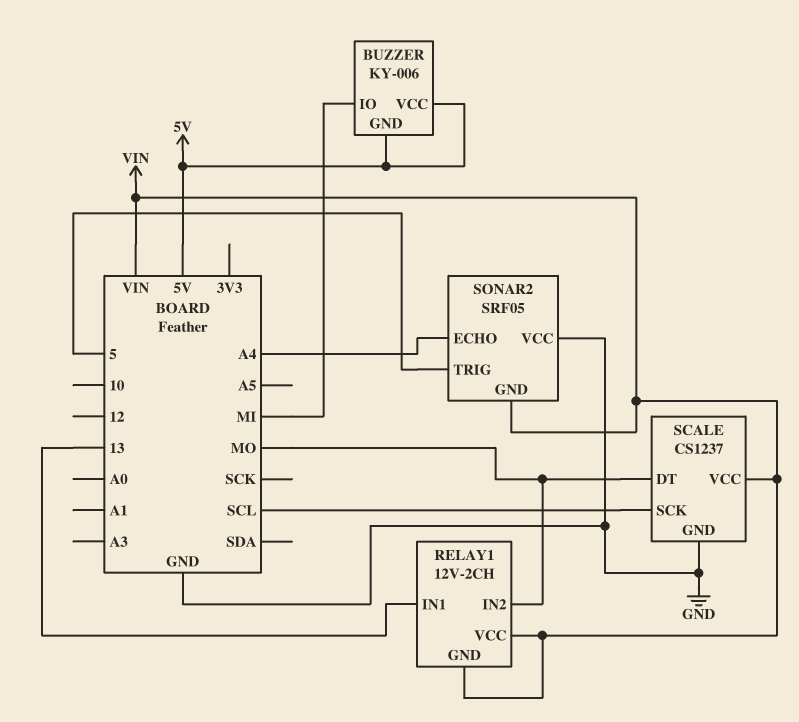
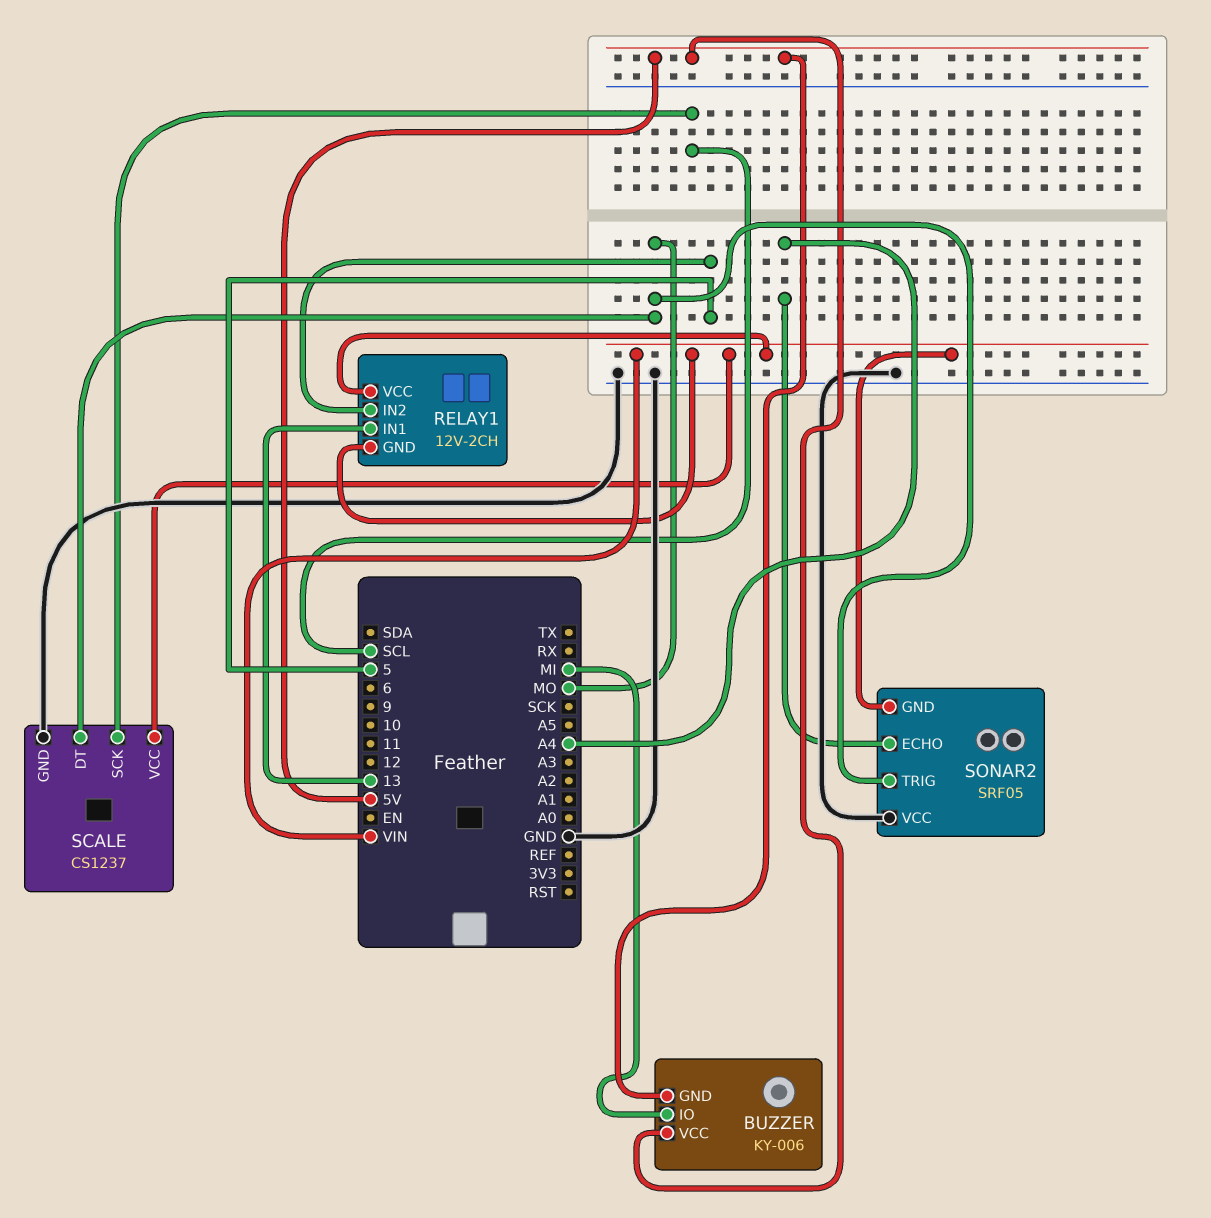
RELAY1 pin IN2: MO -> 5
SONAR2 pin TRIG: 5 -> MO

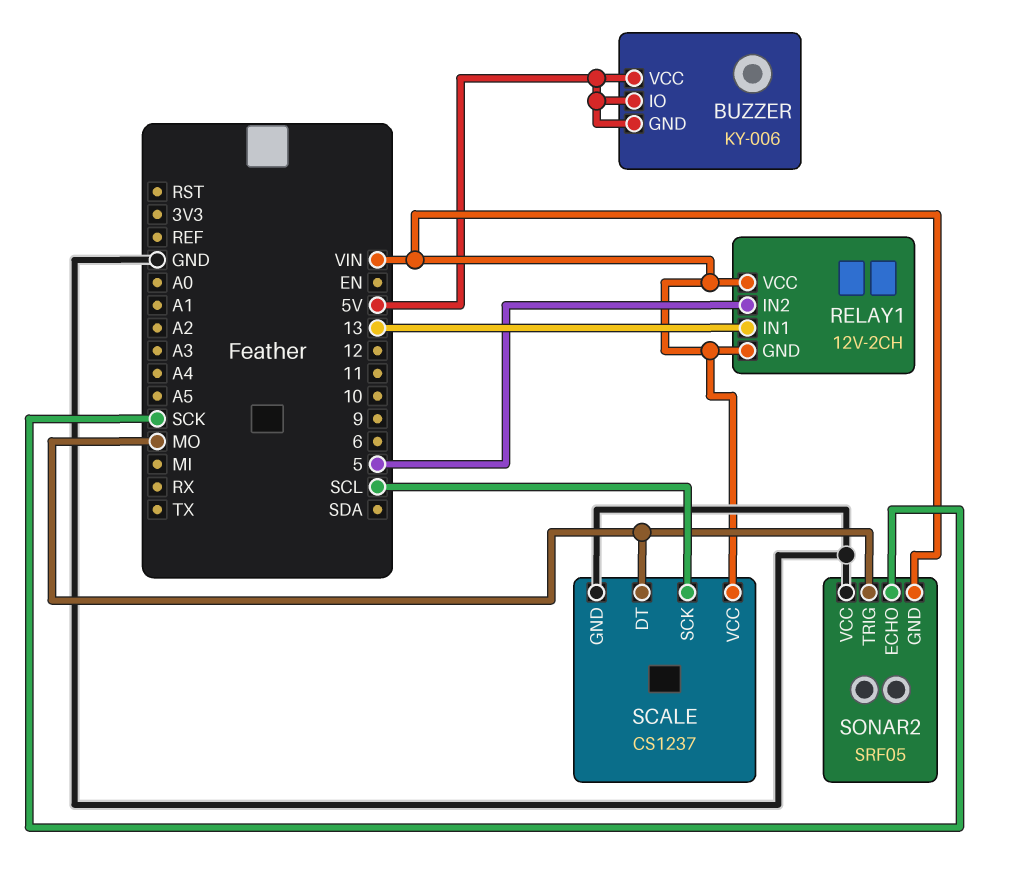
BUZZER pin IO: MI -> 5V
SONAR2 pin ECHO: A4 -> SCK

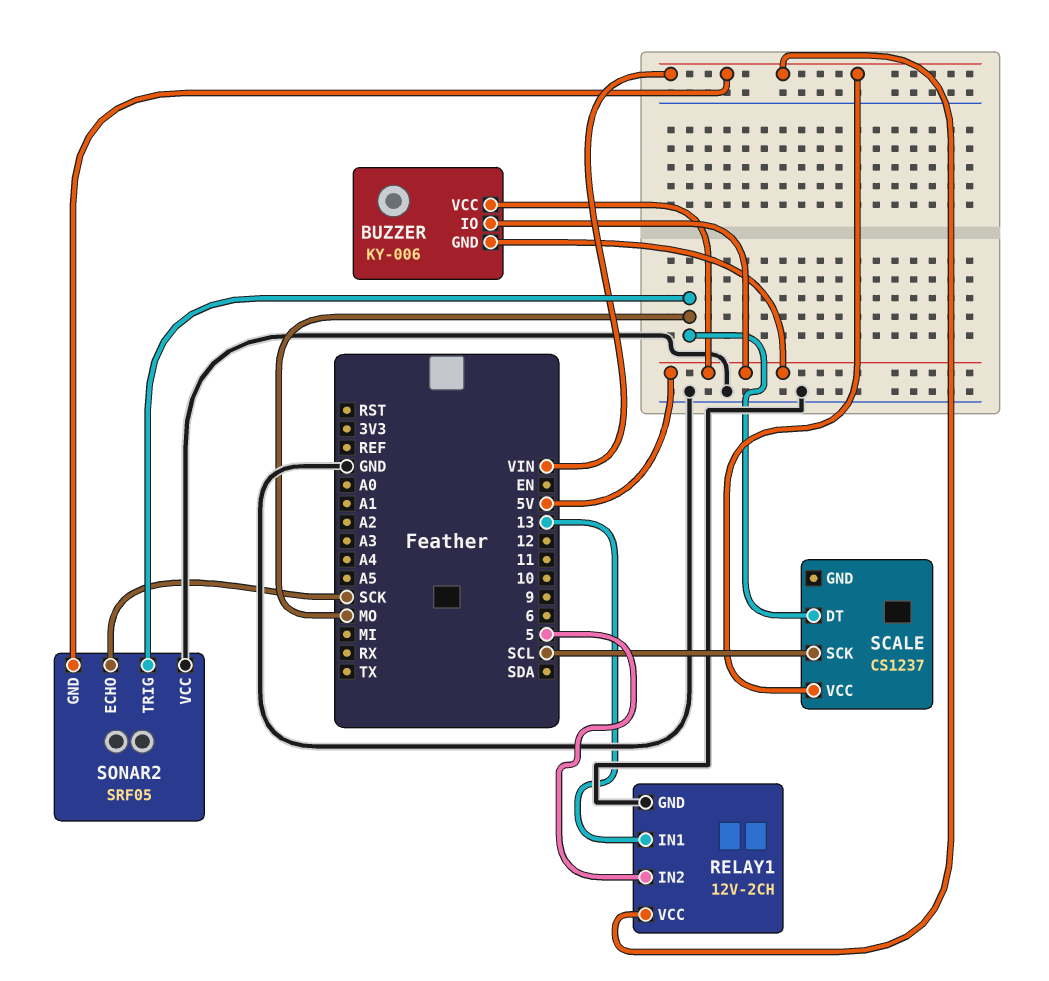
RELAY1 pin GND: VIN -> GND
SCALE pin GND: GND -> none

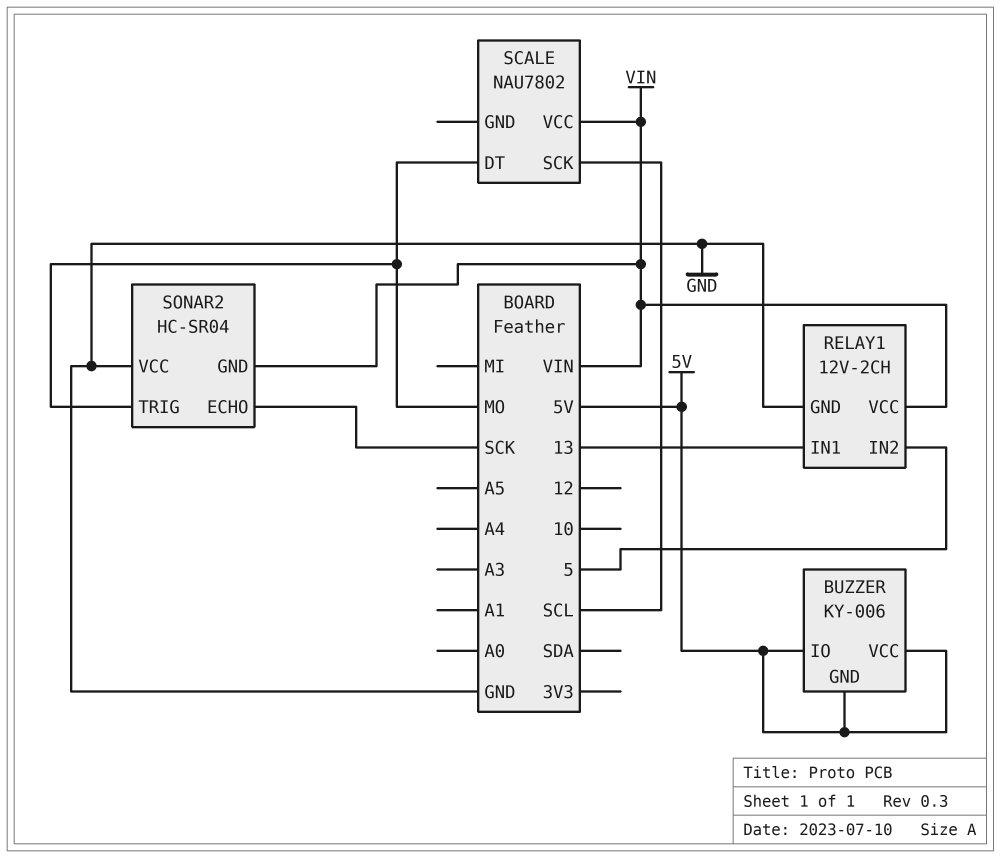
SCALE: CS1237 -> NAU7802
SONAR2: SRF05 -> HC-SR04

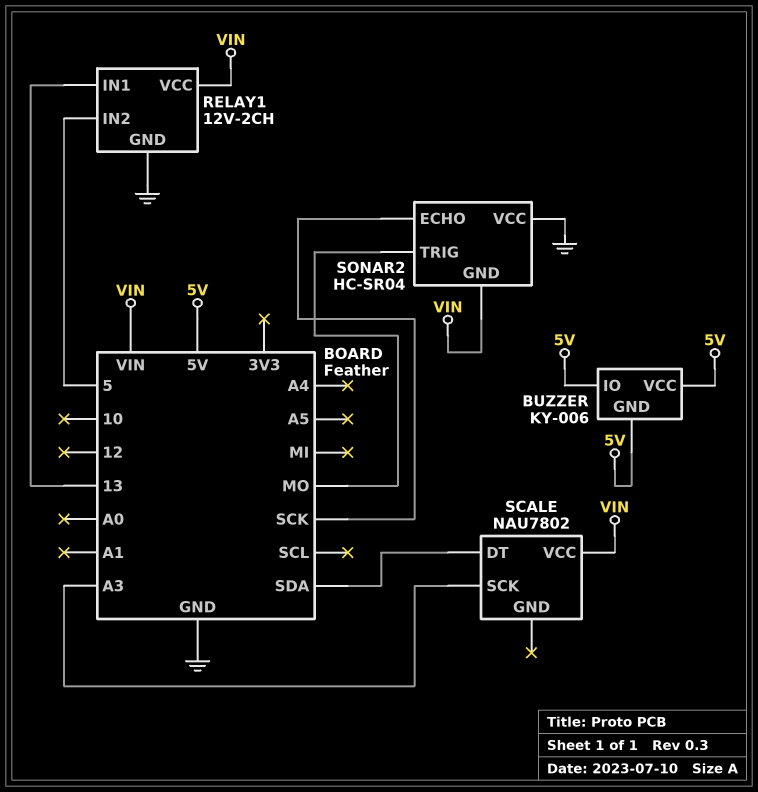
SCALE pin DT: MO -> SDA
SCALE pin SCK: SCL -> A3

